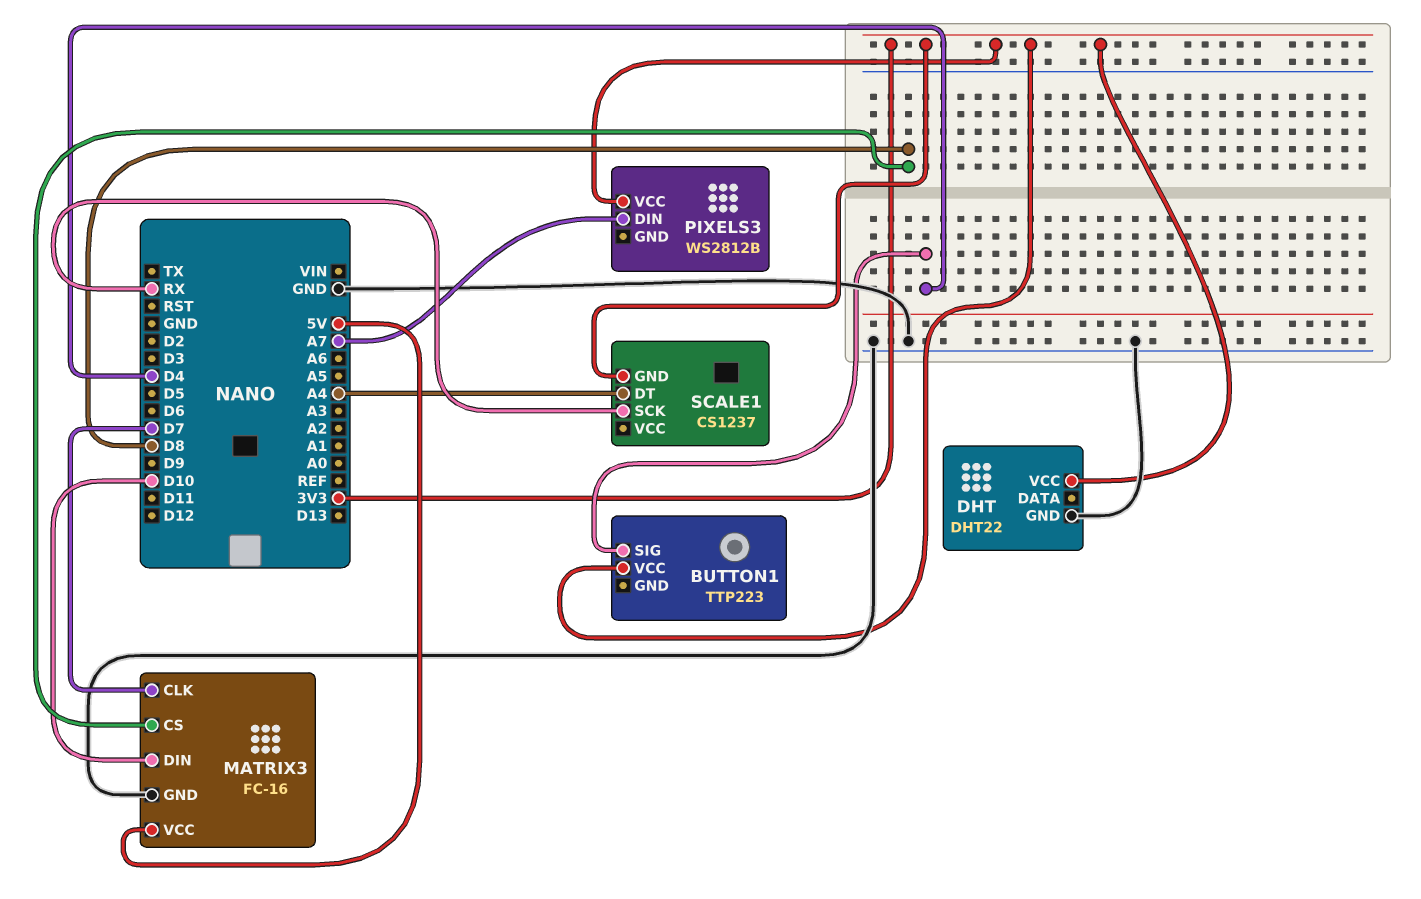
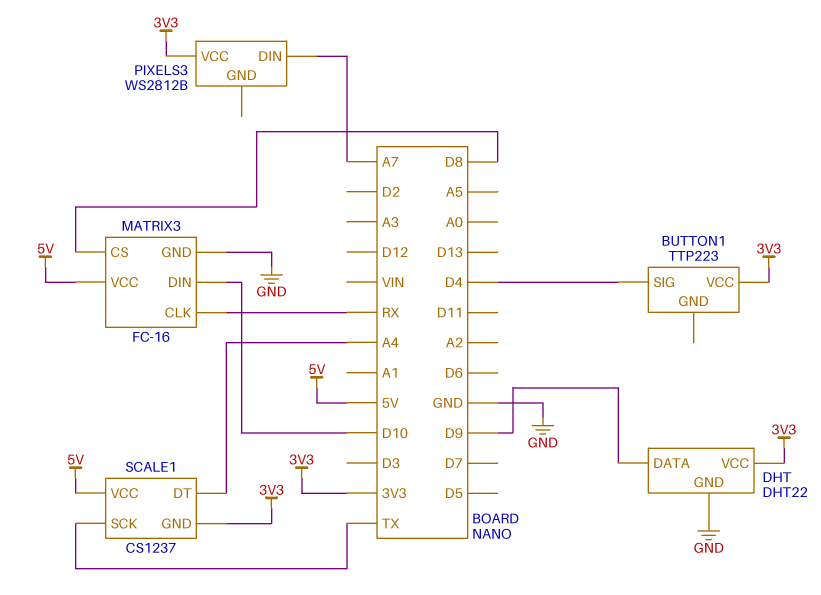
DHT pin DATA: none -> D9
MATRIX3 pin CLK: D7 -> RX
SCALE1 pin SCK: RX -> TX
SCALE1 pin VCC: none -> 5V

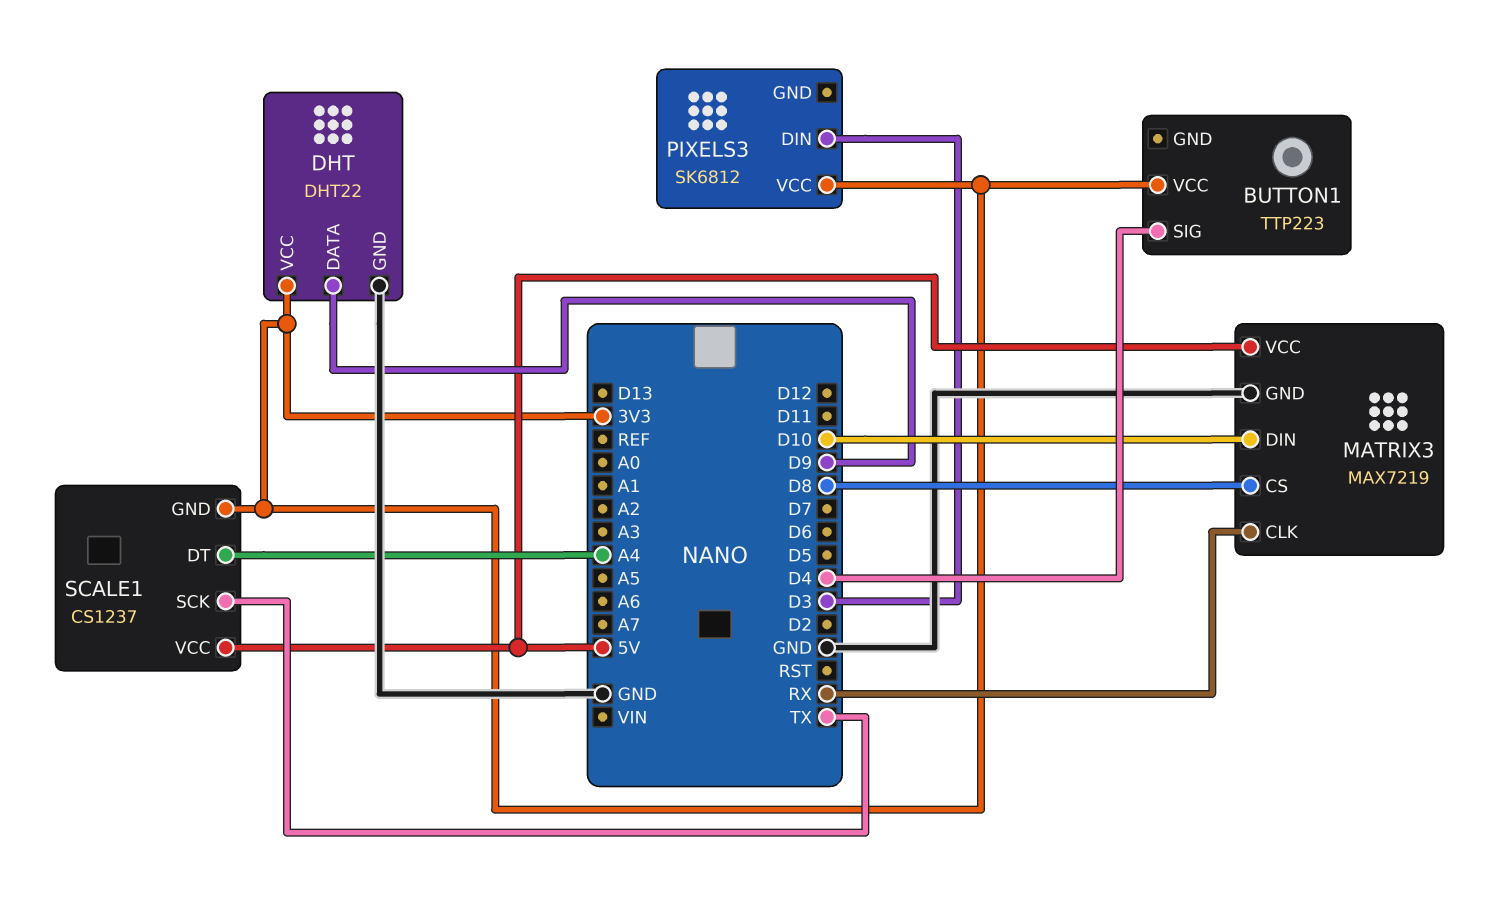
MATRIX3: FC-16 -> MAX7219
PIXELS3: WS2812B -> SK6812
PIXELS3 pin DIN: A7 -> D3

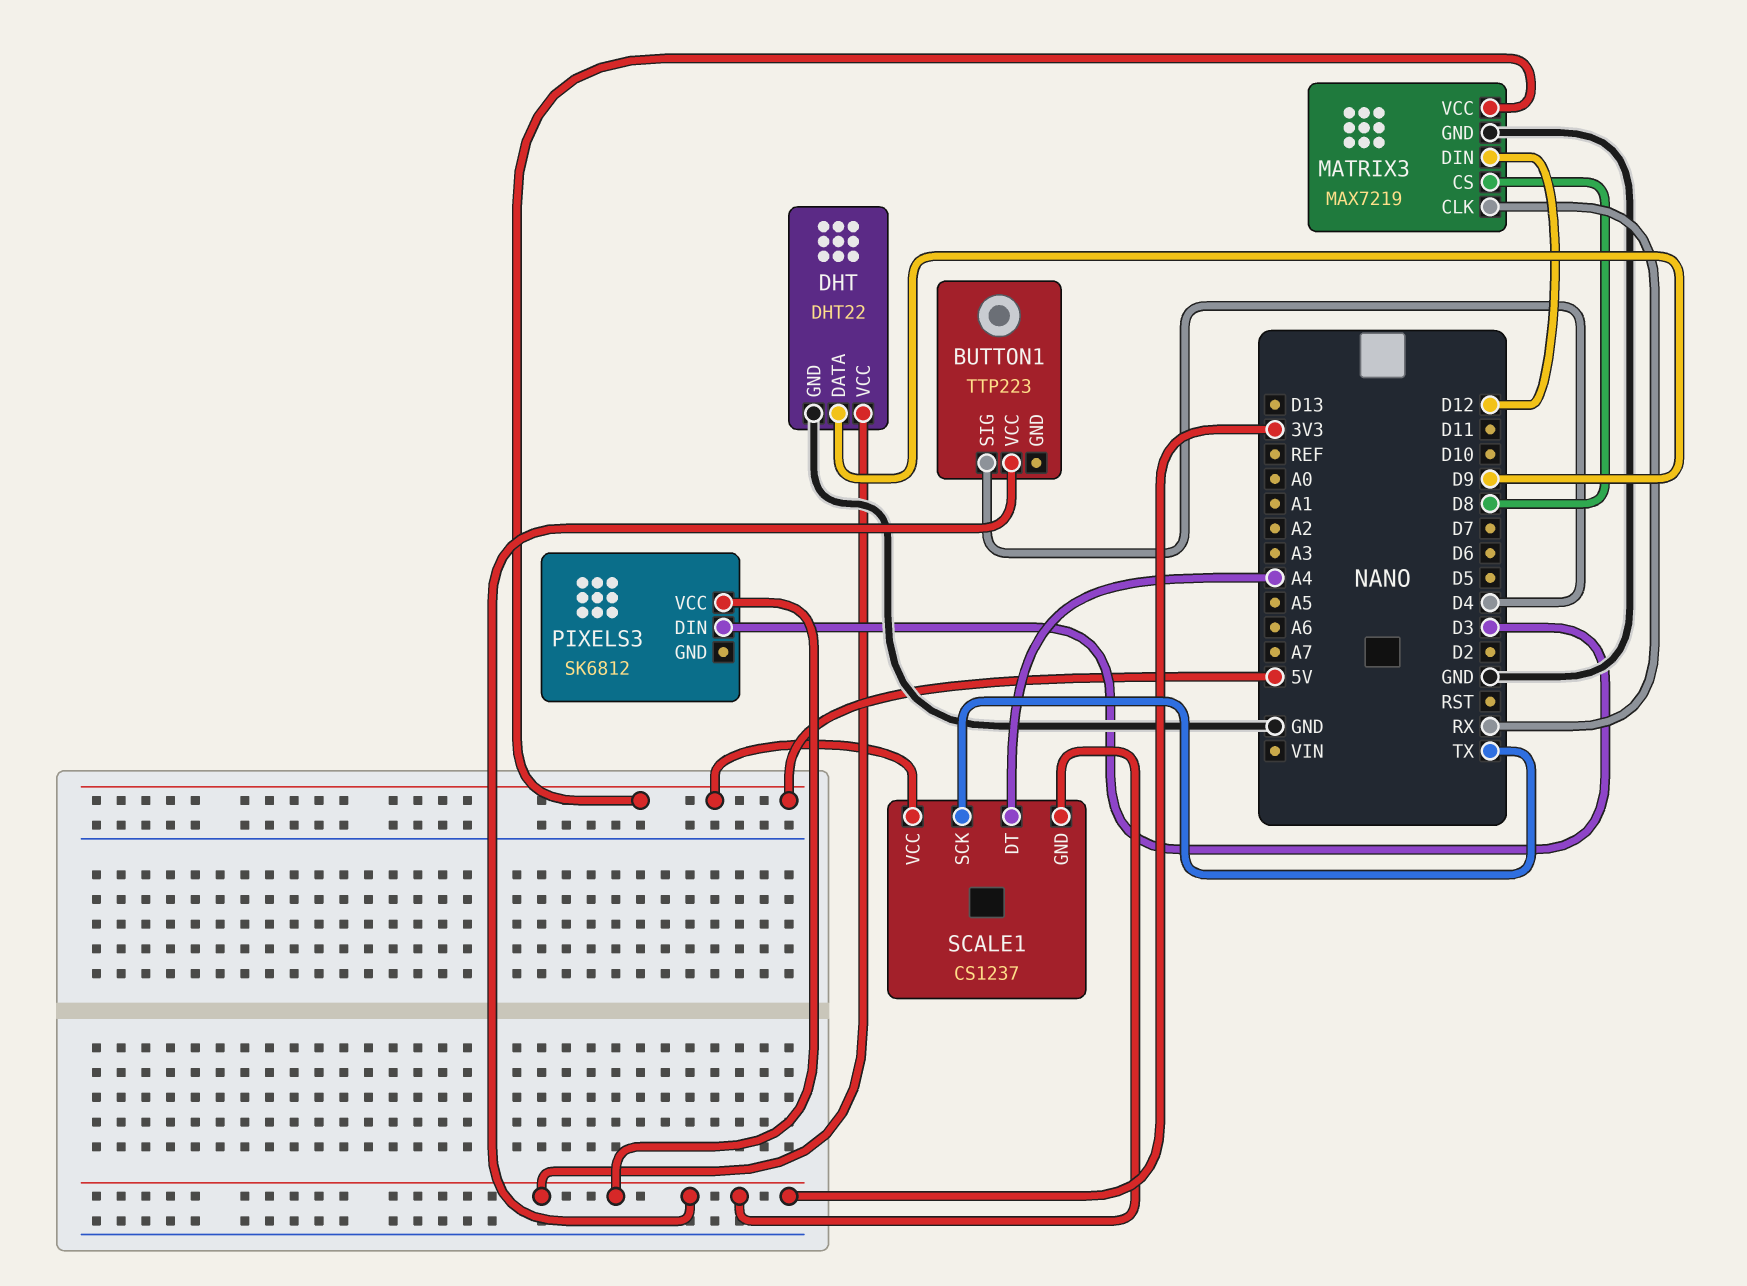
MATRIX3 pin DIN: D10 -> D12

